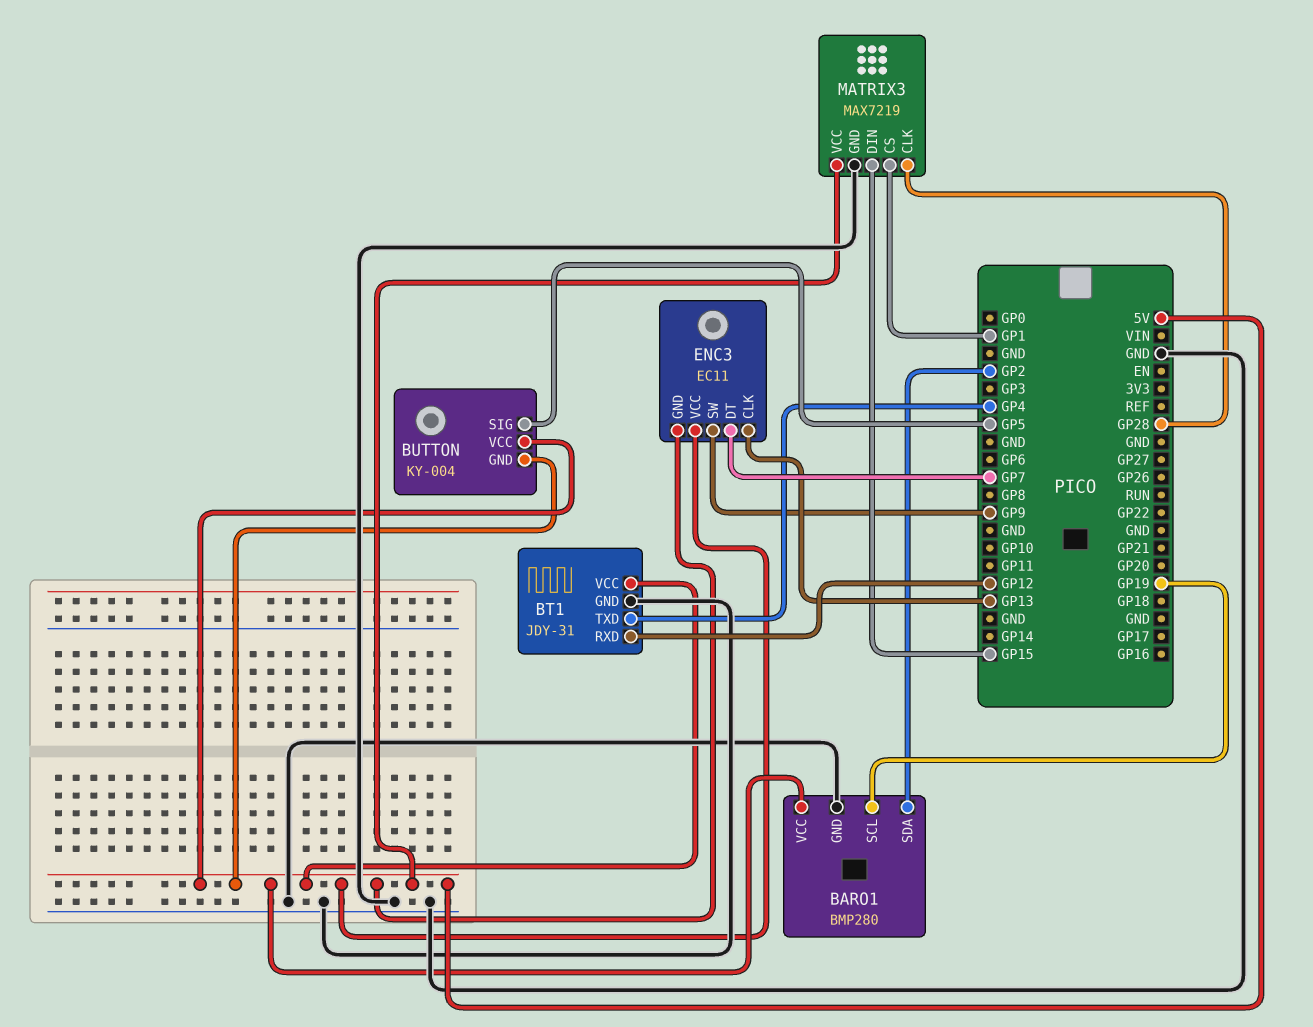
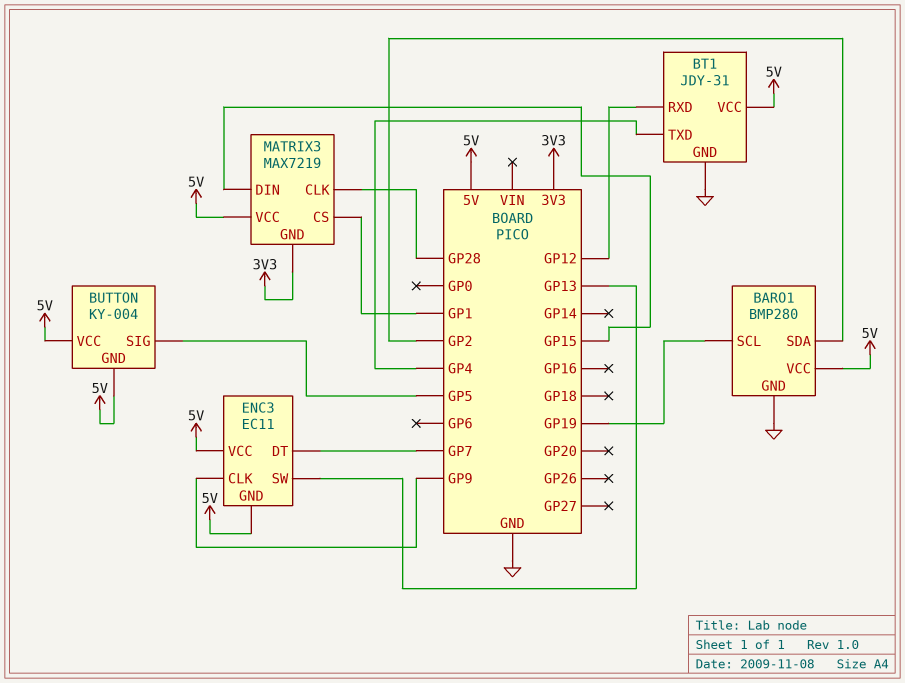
ENC3 pin CLK: GP13 -> GP9
ENC3 pin SW: GP9 -> GP13
MATRIX3 pin GND: GND -> 3V3

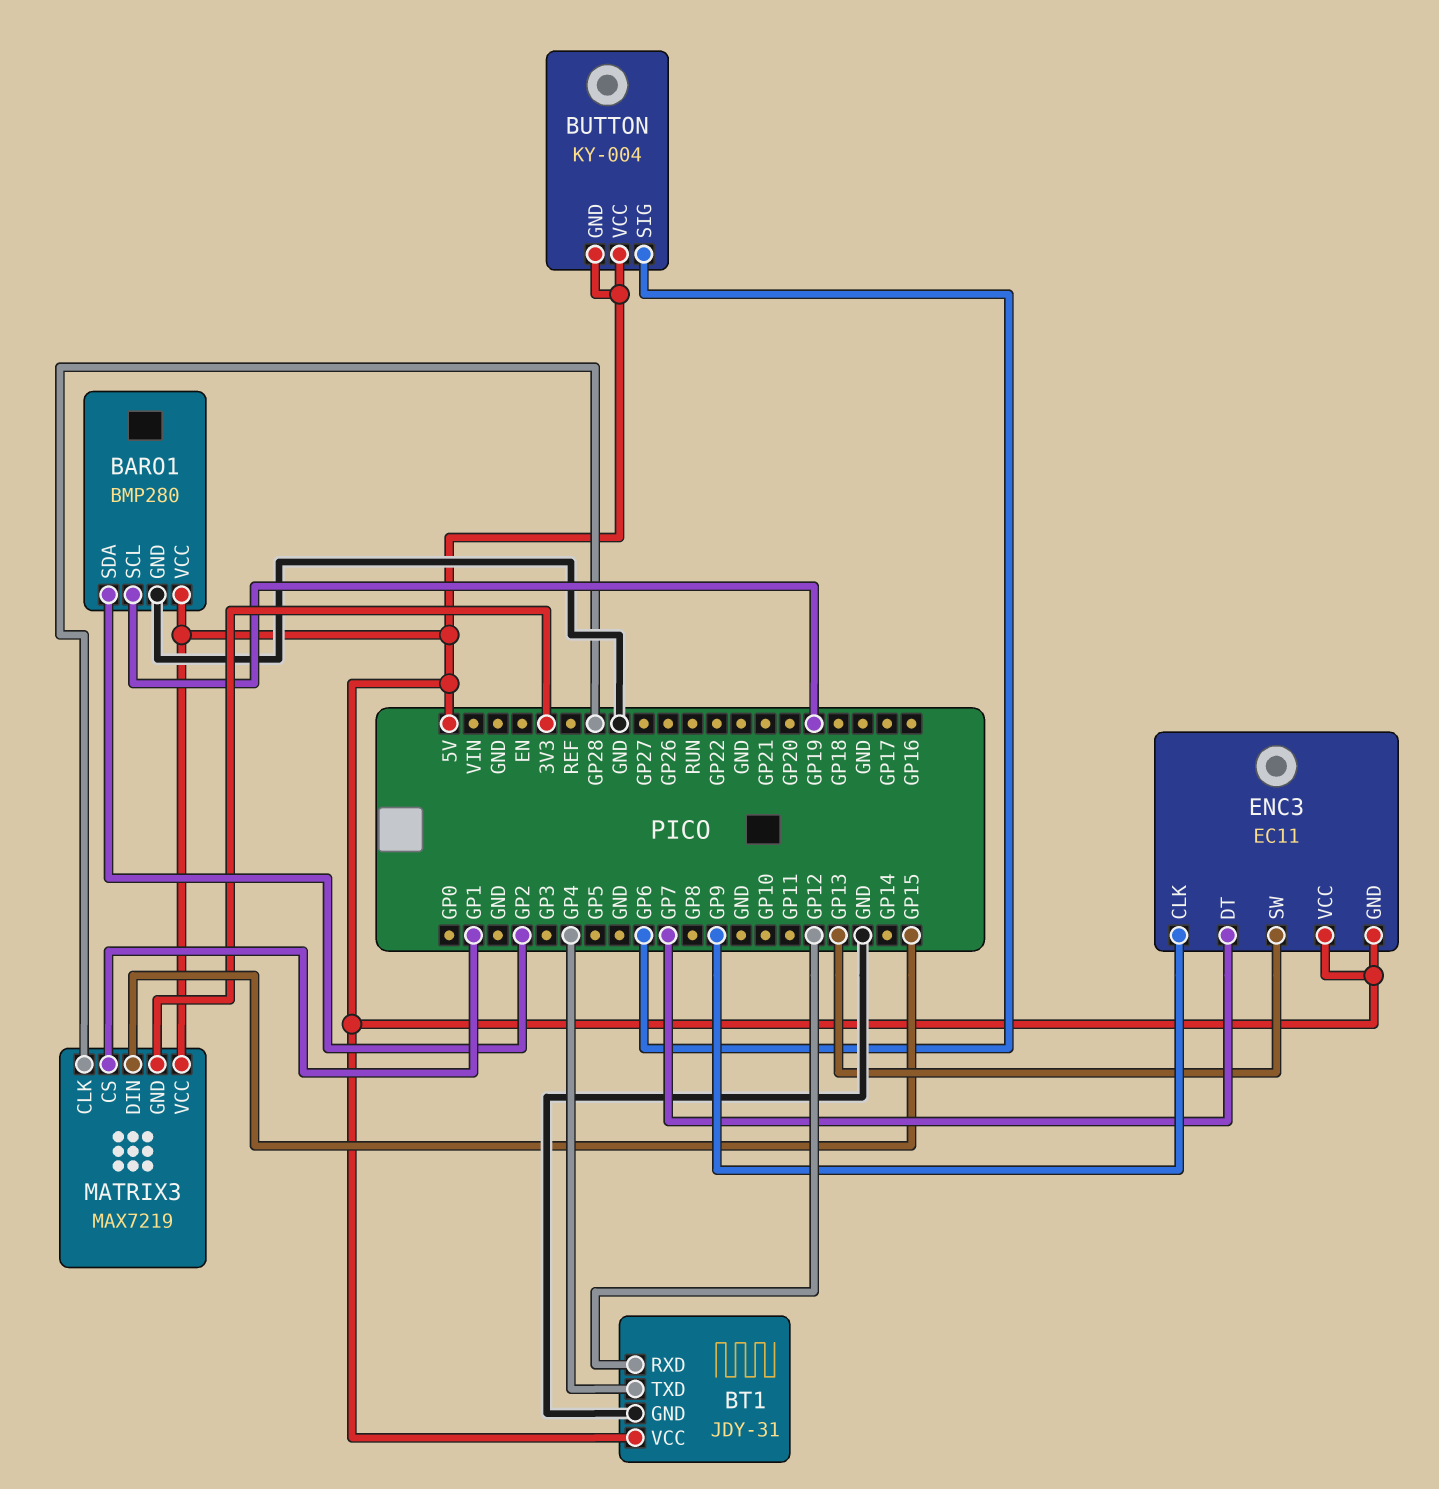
BUTTON pin SIG: GP5 -> GP6

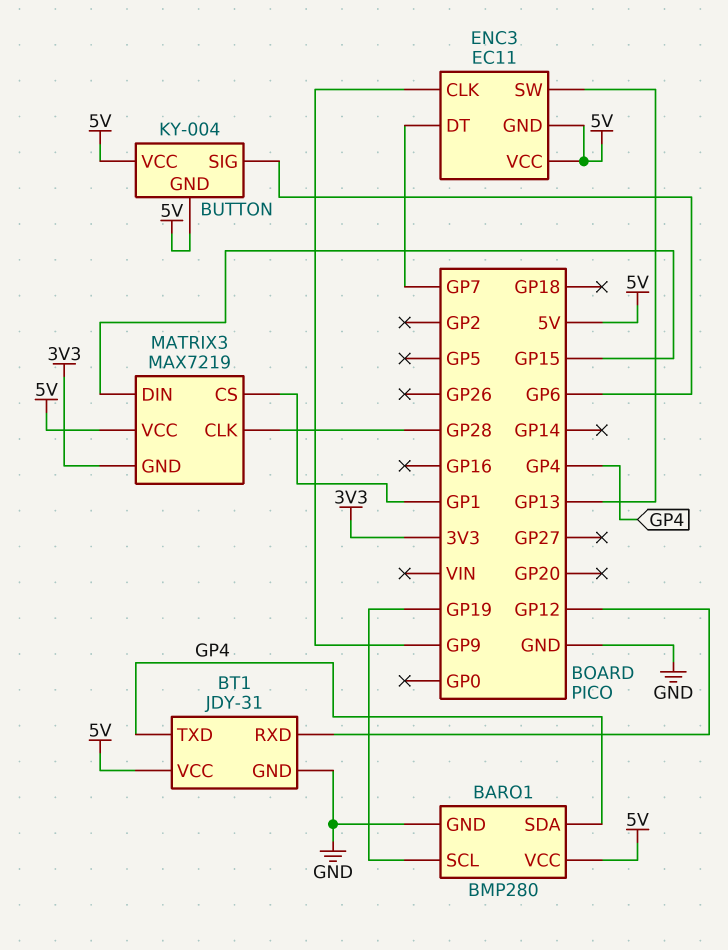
BARO1 pin SDA: GP2 -> GP4

